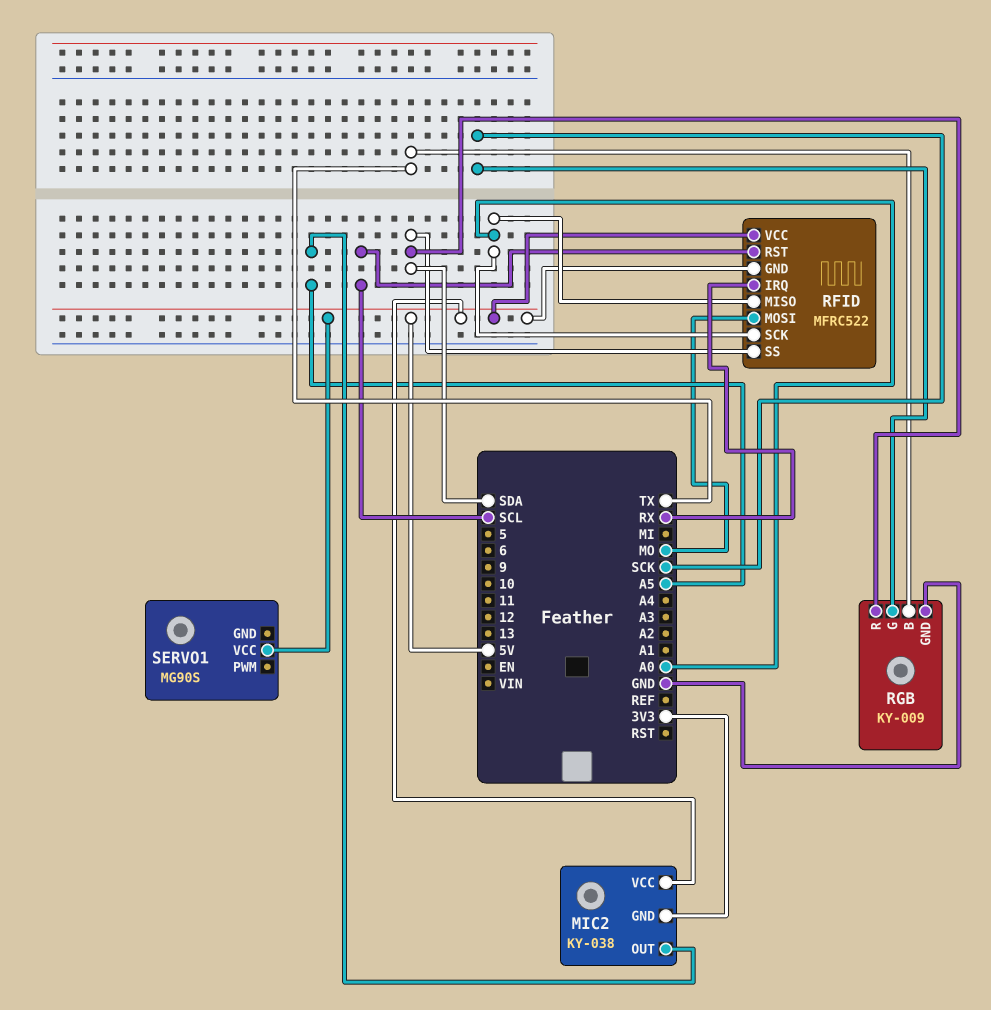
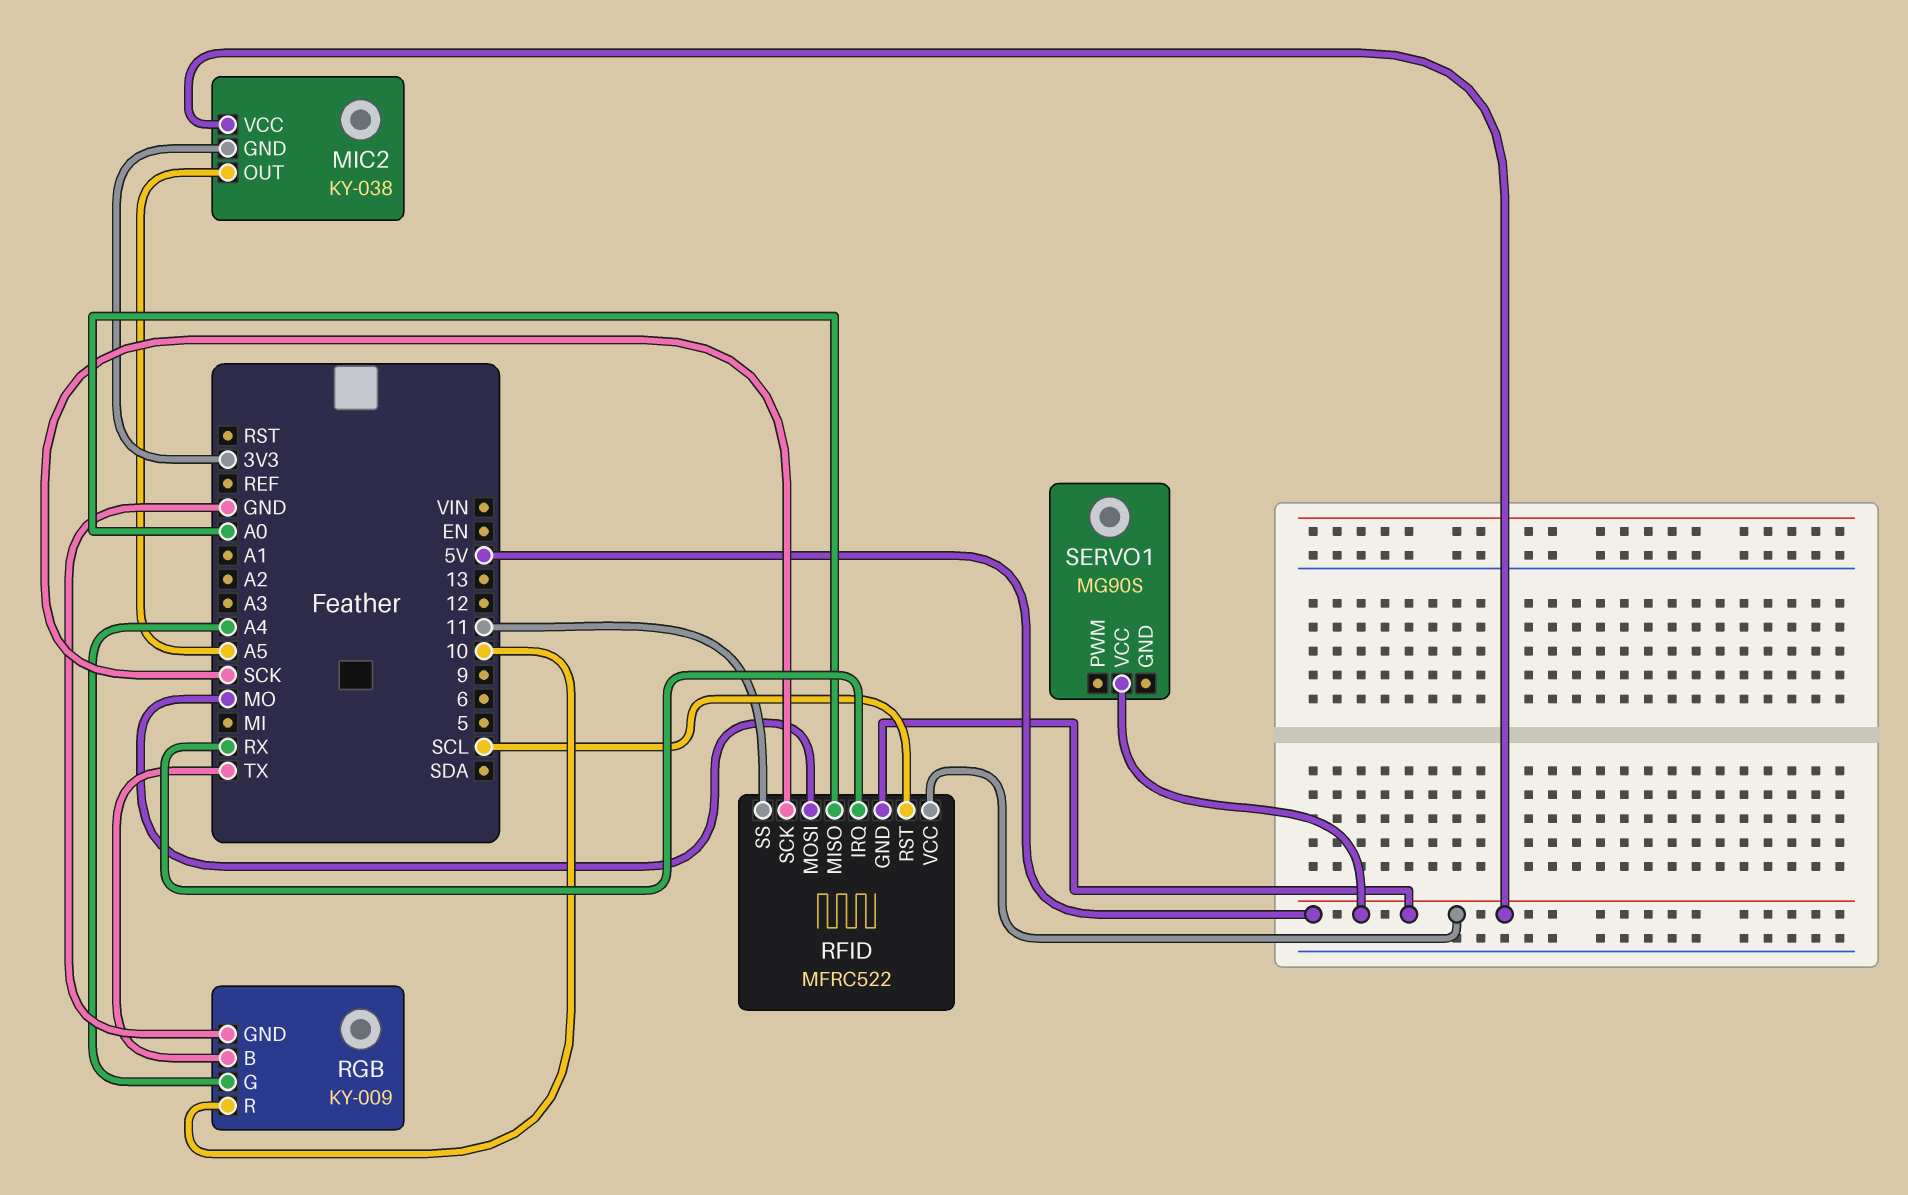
RFID pin SCK: A0 -> SCK
RFID pin SS: SDA -> 11
RGB pin G: SCK -> A4
RGB pin R: SDA -> 10

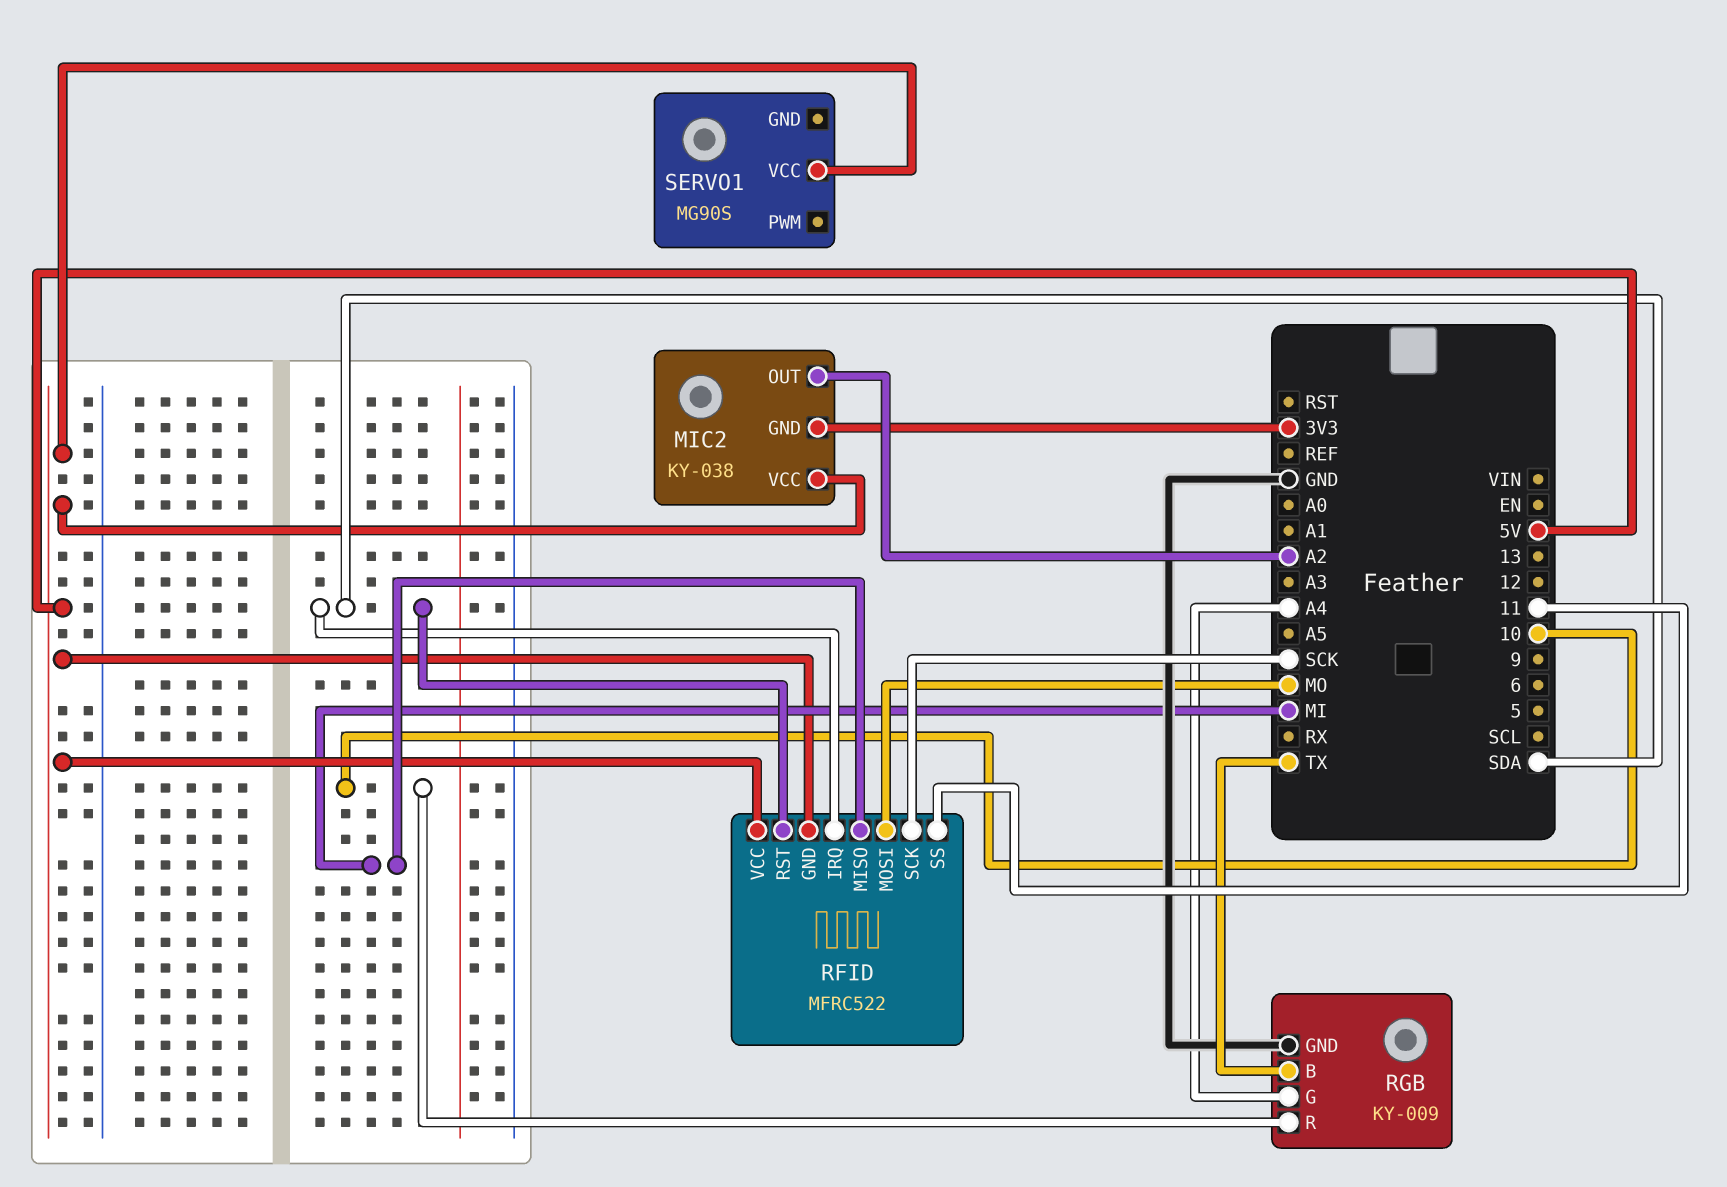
MIC2 pin OUT: A5 -> A2
RFID pin IRQ: RX -> SDA
RFID pin MISO: A0 -> MI
RFID pin RST: SCL -> SDA

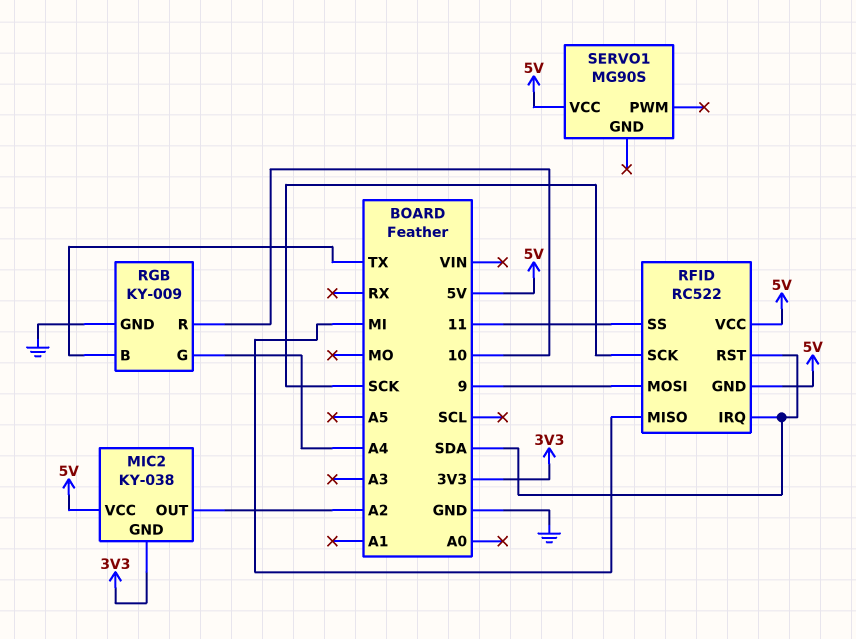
RFID: MFRC522 -> RC522
RFID pin MOSI: MO -> 9

